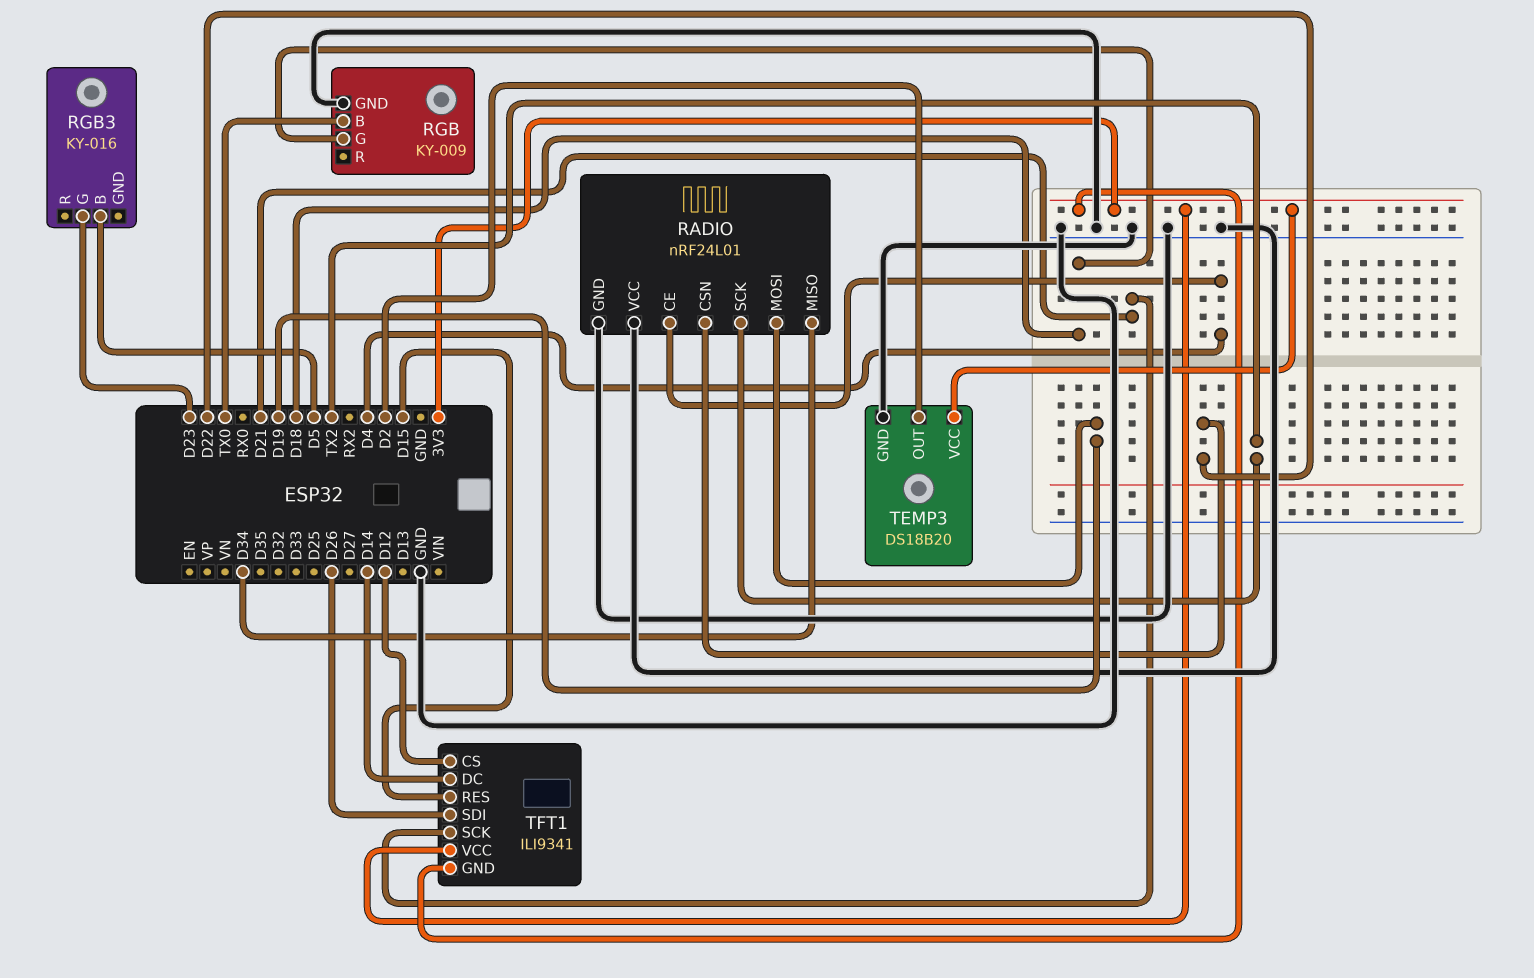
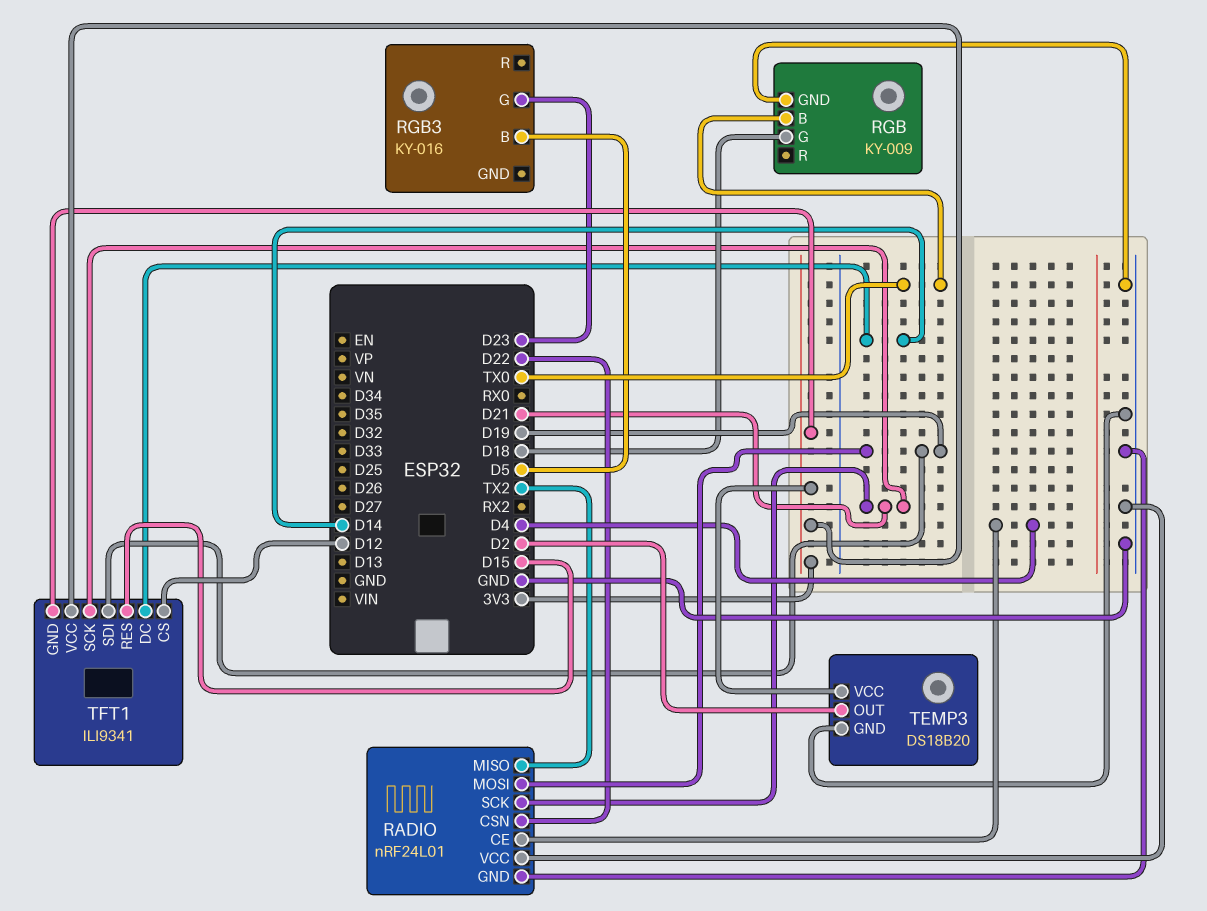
RADIO pin MISO: D34 -> TX2
RADIO pin SCK: TX2 -> D21
TFT1 pin SDI: D26 -> D19

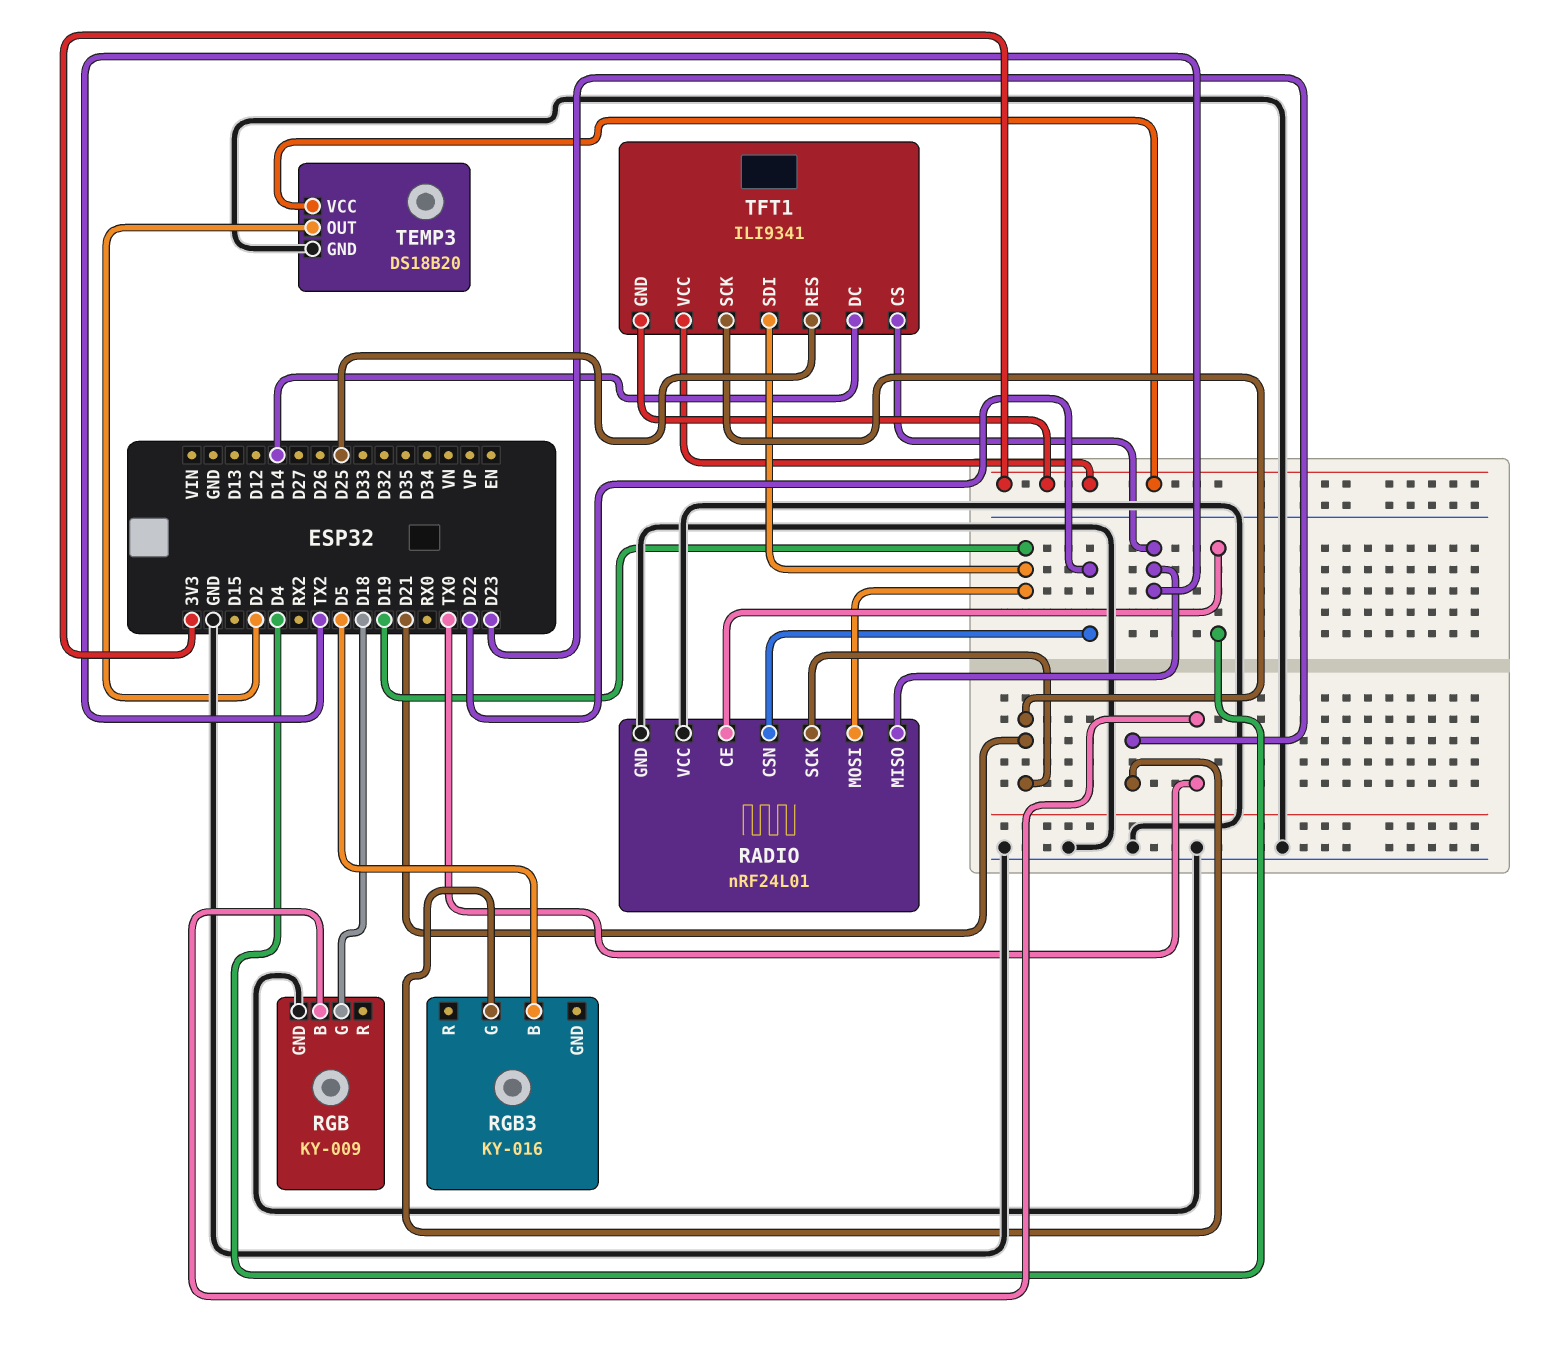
TFT1 pin CS: D12 -> TX2
TFT1 pin RES: D15 -> D25

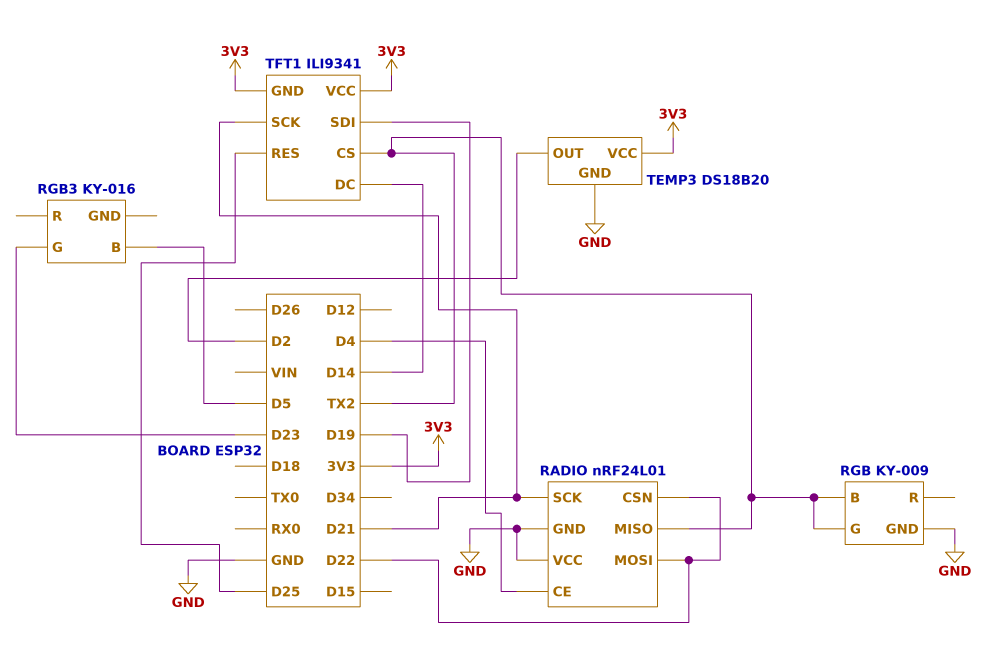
RADIO pin MOSI: D19 -> D22
RGB pin B: TX0 -> TX2
RGB pin G: D18 -> TX2

